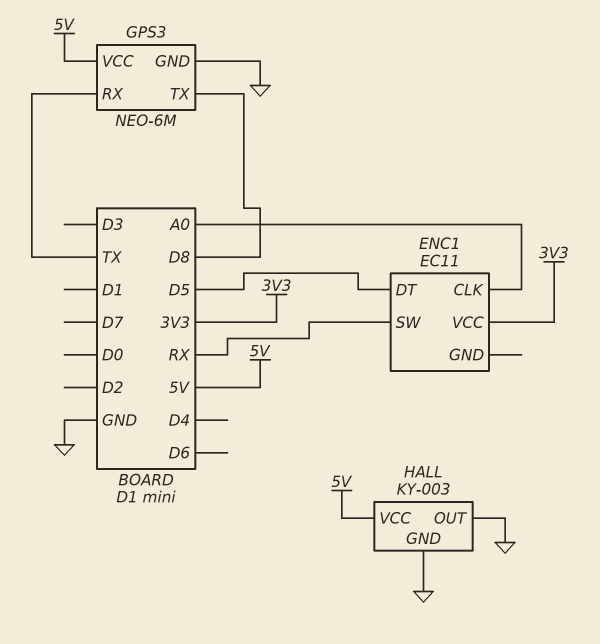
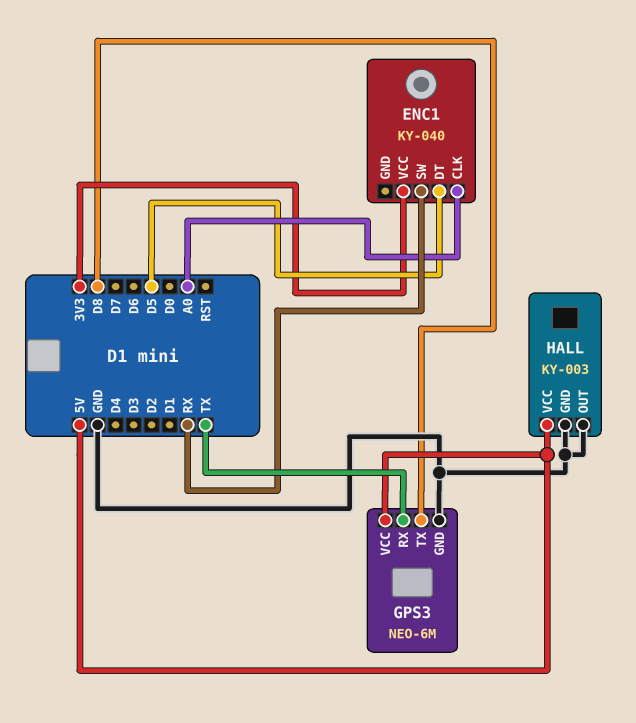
ENC1: EC11 -> KY-040

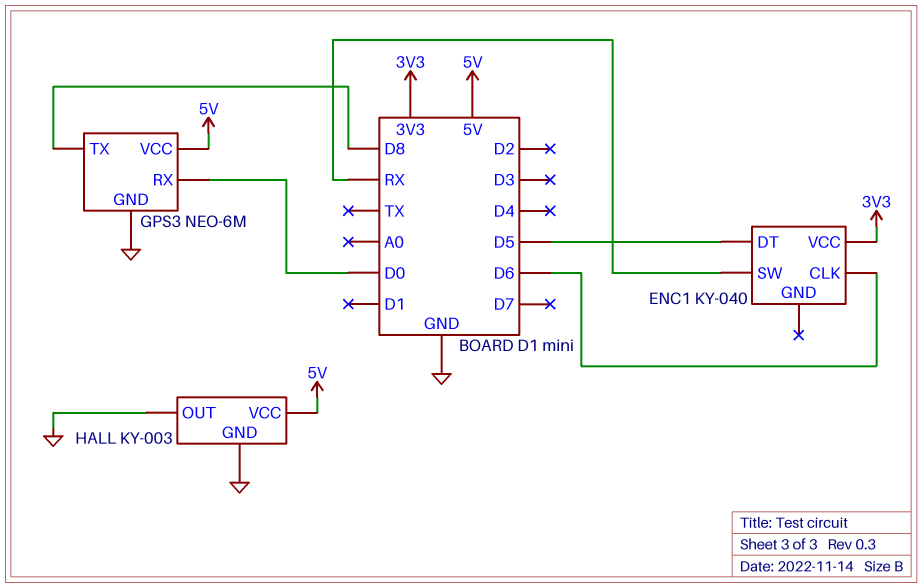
ENC1 pin CLK: A0 -> D6
GPS3 pin RX: TX -> D0

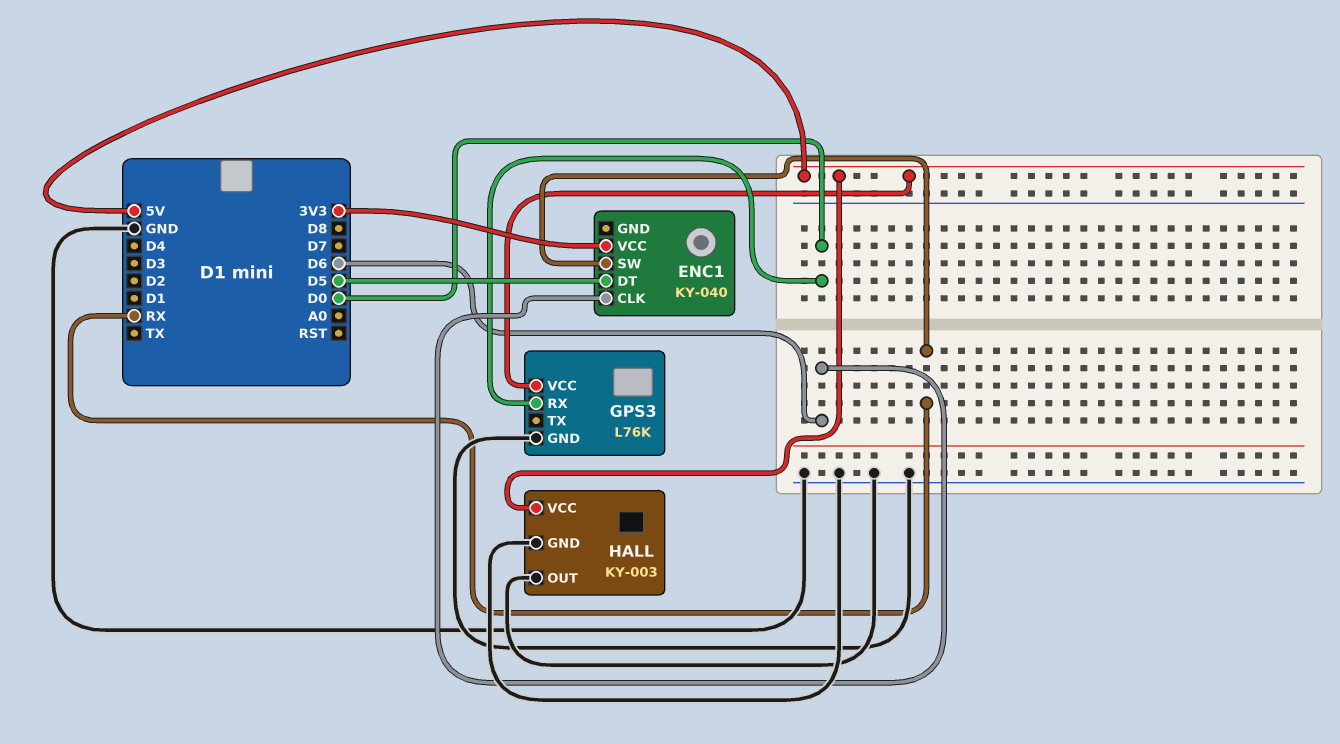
GPS3: NEO-6M -> L76K
GPS3 pin TX: D8 -> none

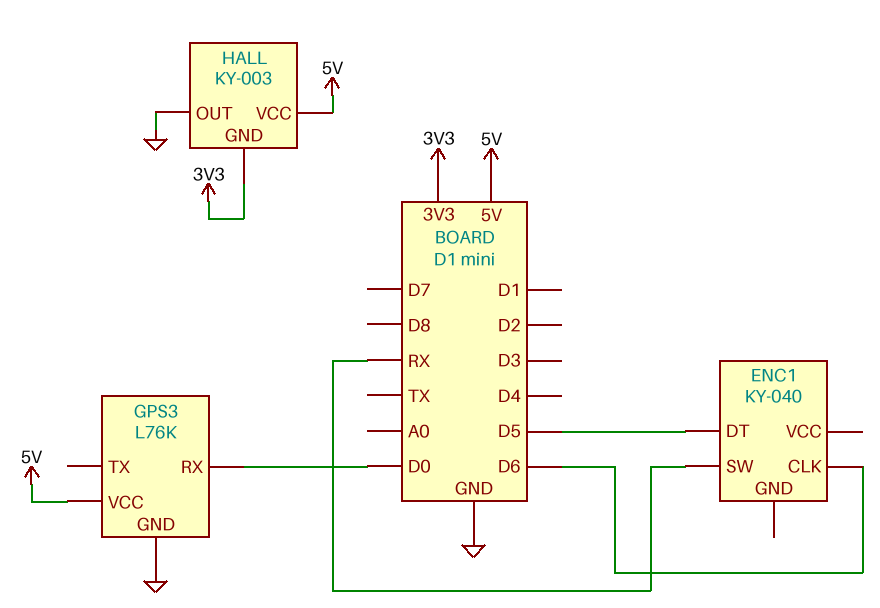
ENC1 pin VCC: 3V3 -> none
HALL pin GND: GND -> 3V3

